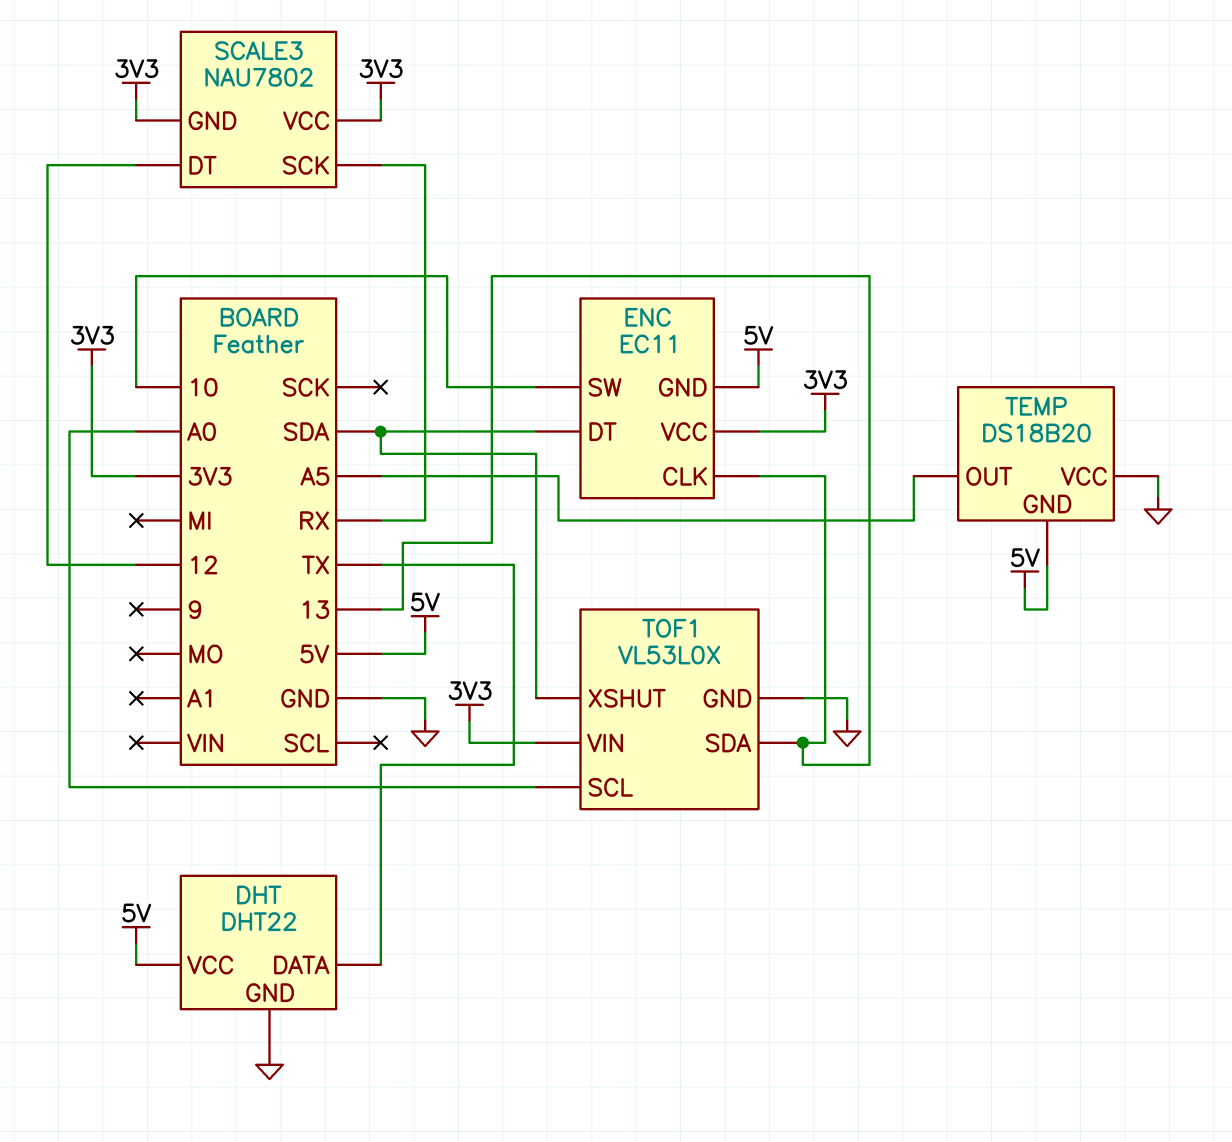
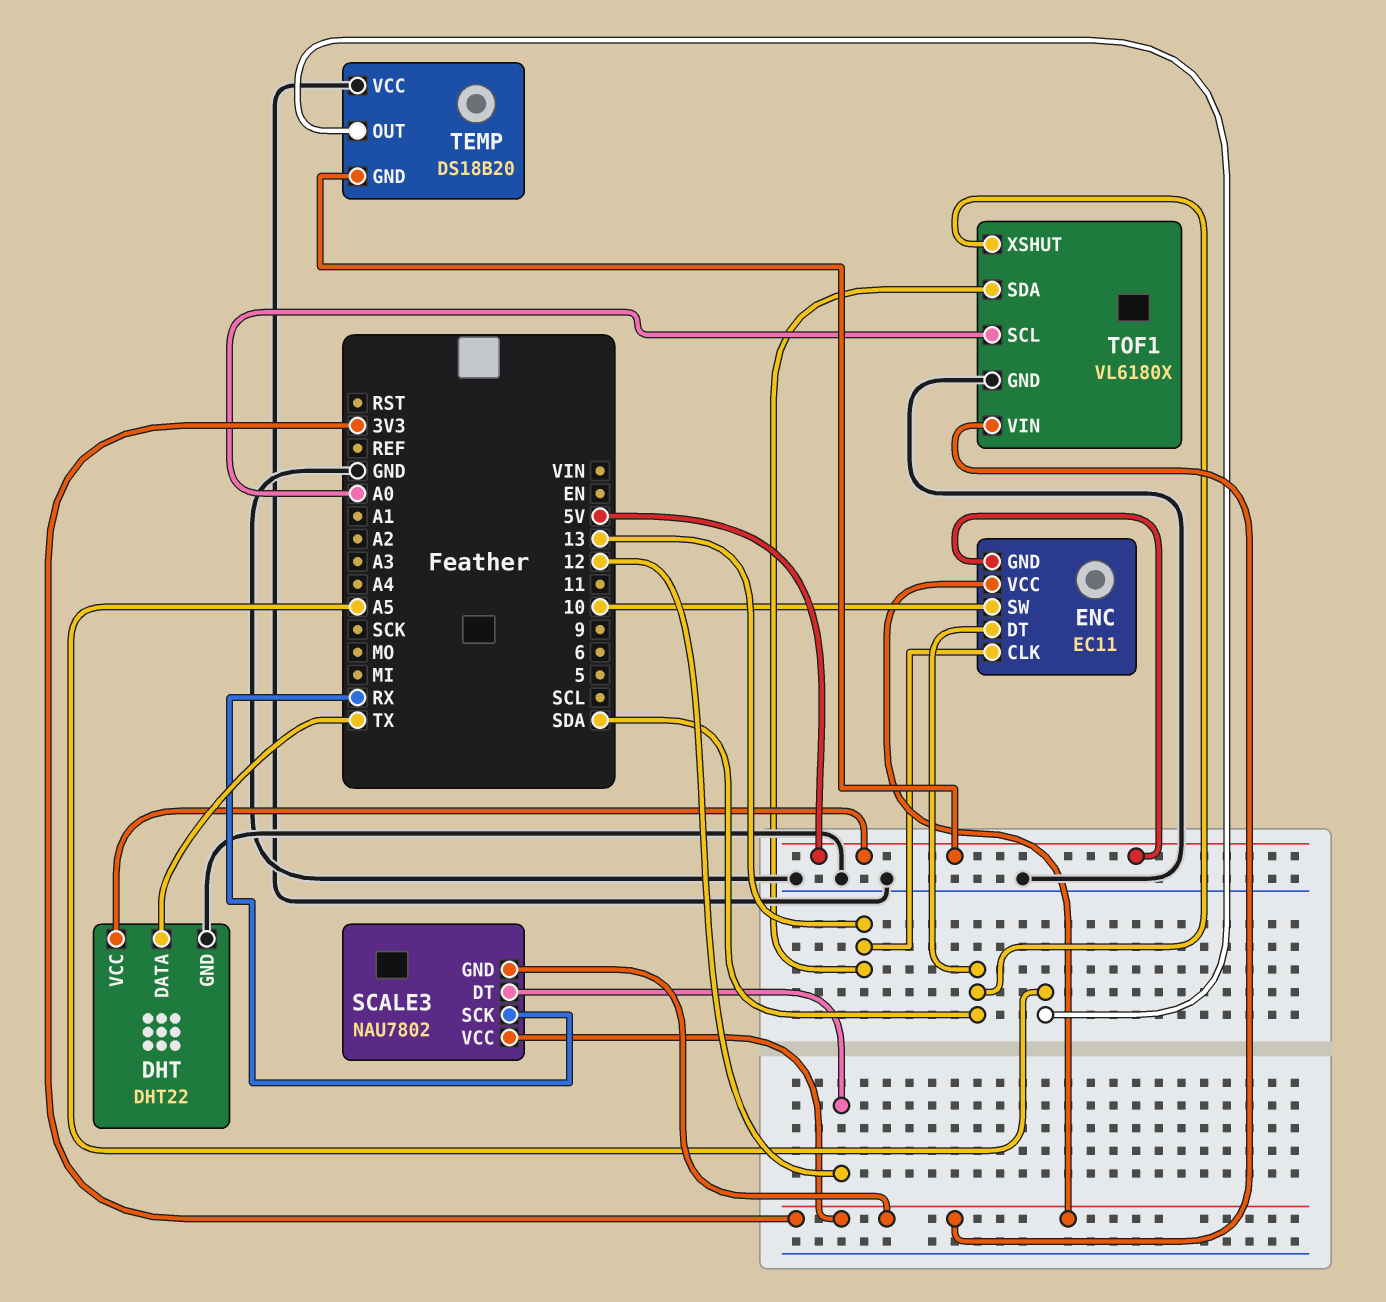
TOF1: VL53L0X -> VL6180X

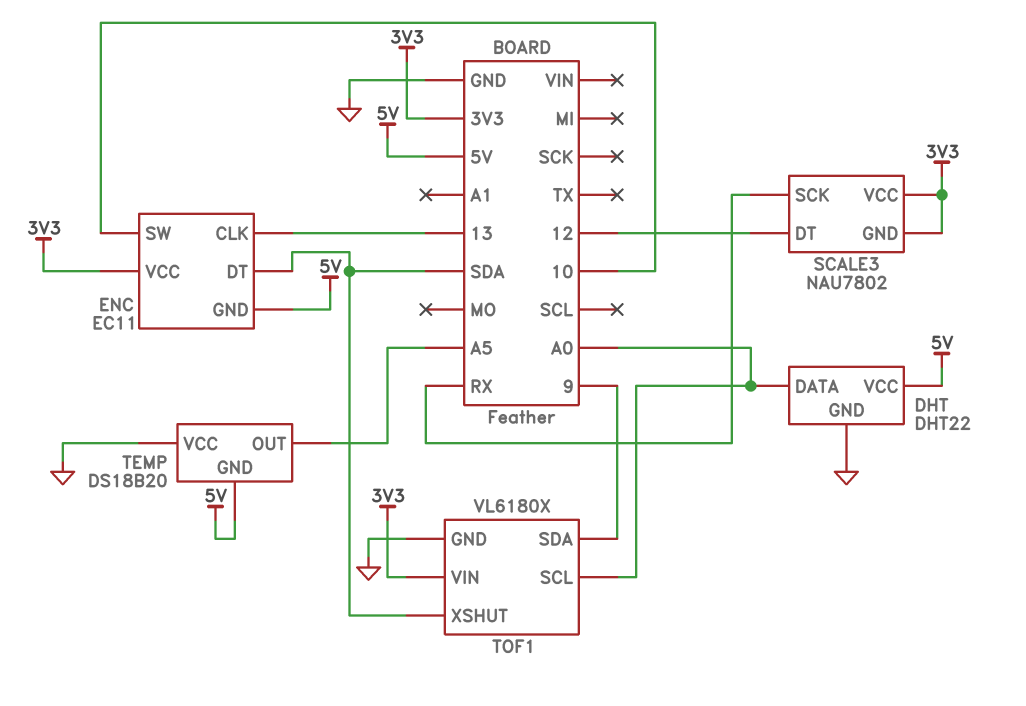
DHT pin DATA: TX -> A0
TOF1 pin SDA: 13 -> 9

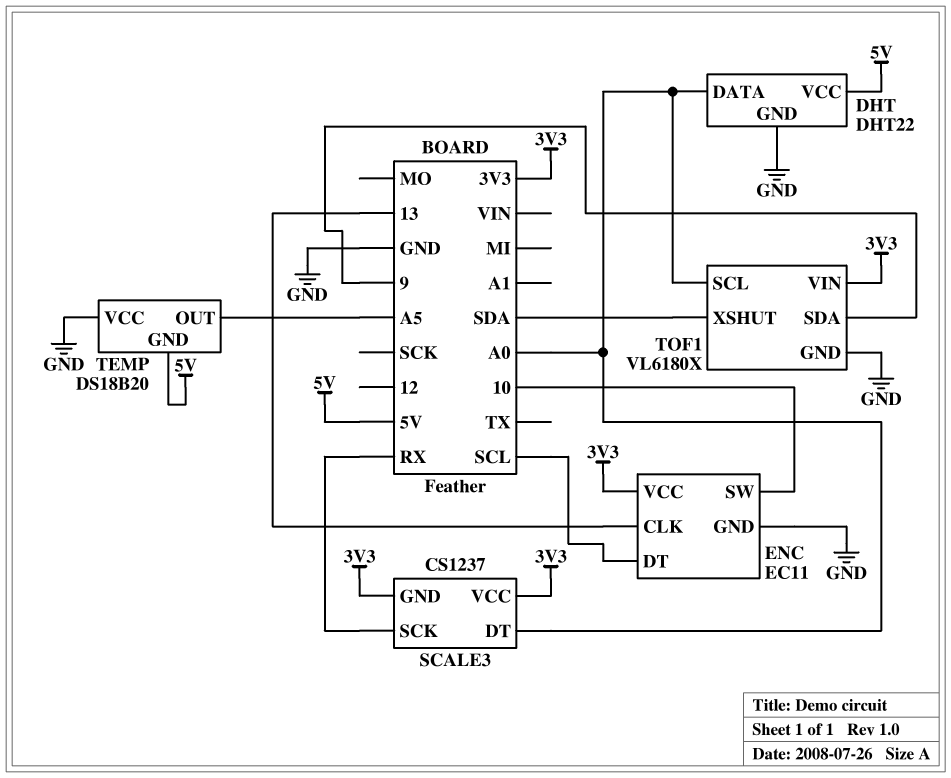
ENC pin DT: SDA -> SCL
ENC pin GND: 5V -> GND
SCALE3: NAU7802 -> CS1237
SCALE3 pin DT: 12 -> A0

